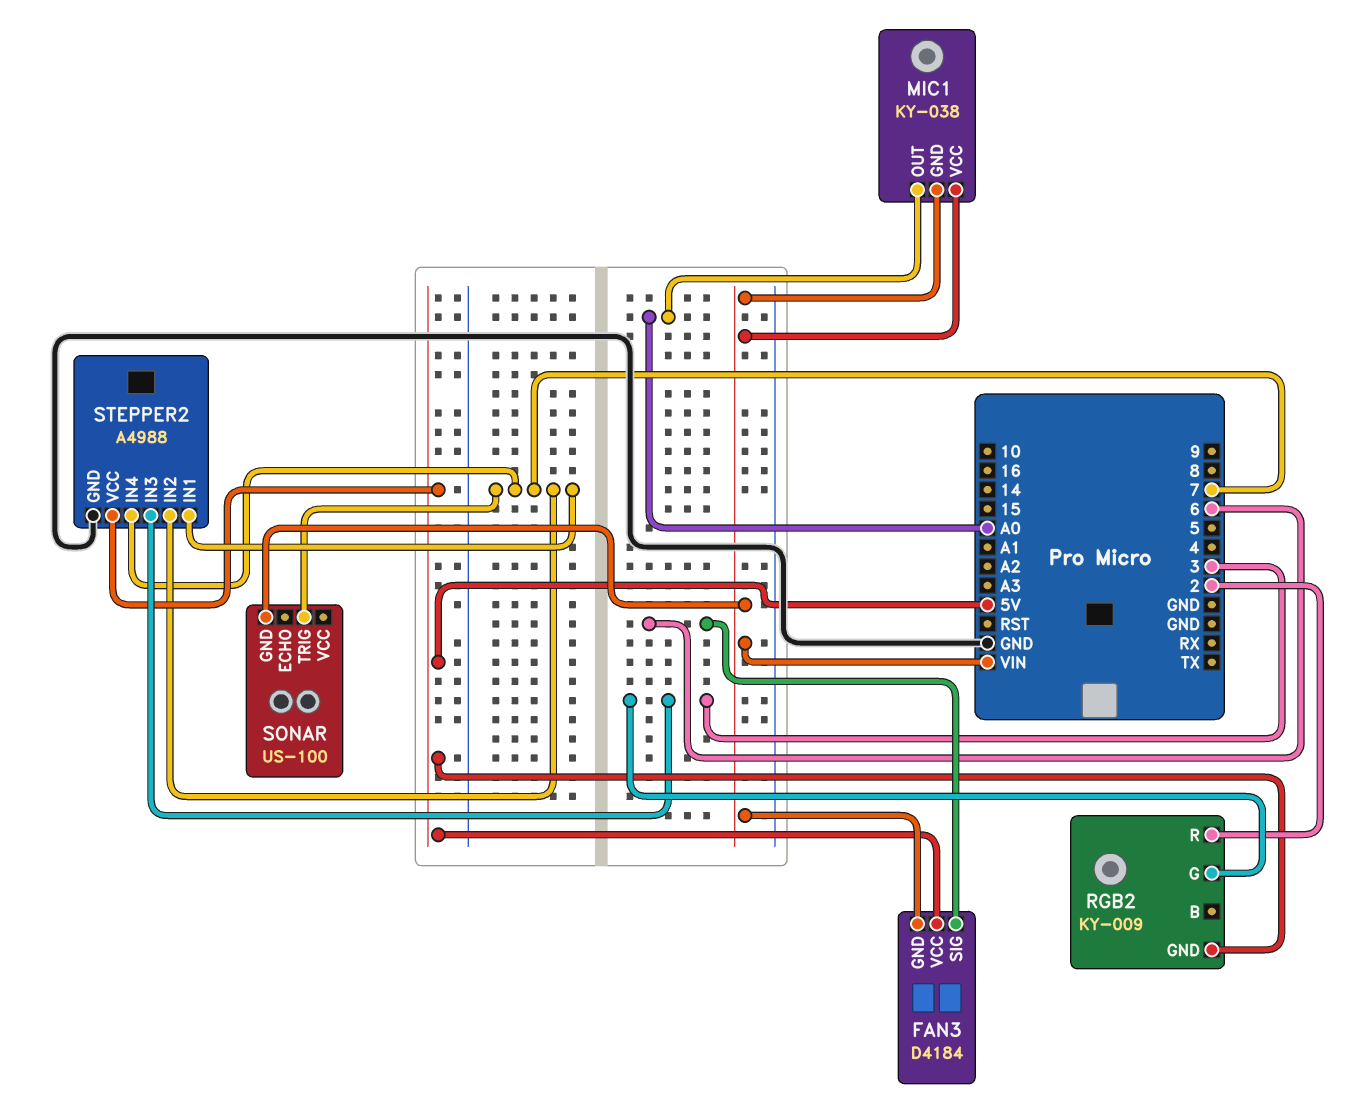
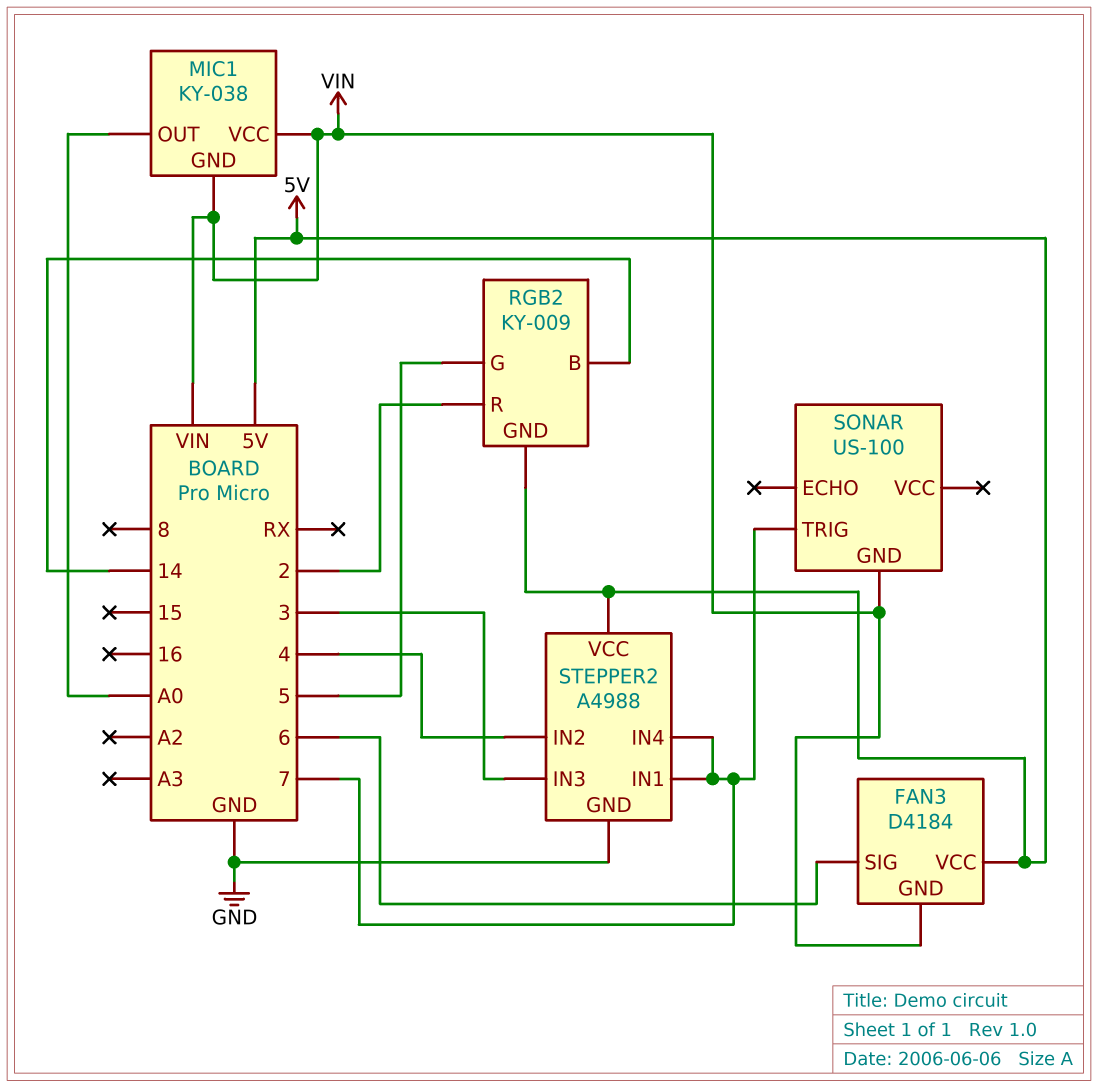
RGB2 pin B: none -> 14
RGB2 pin G: 3 -> 5
STEPPER2 pin IN2: 7 -> 4

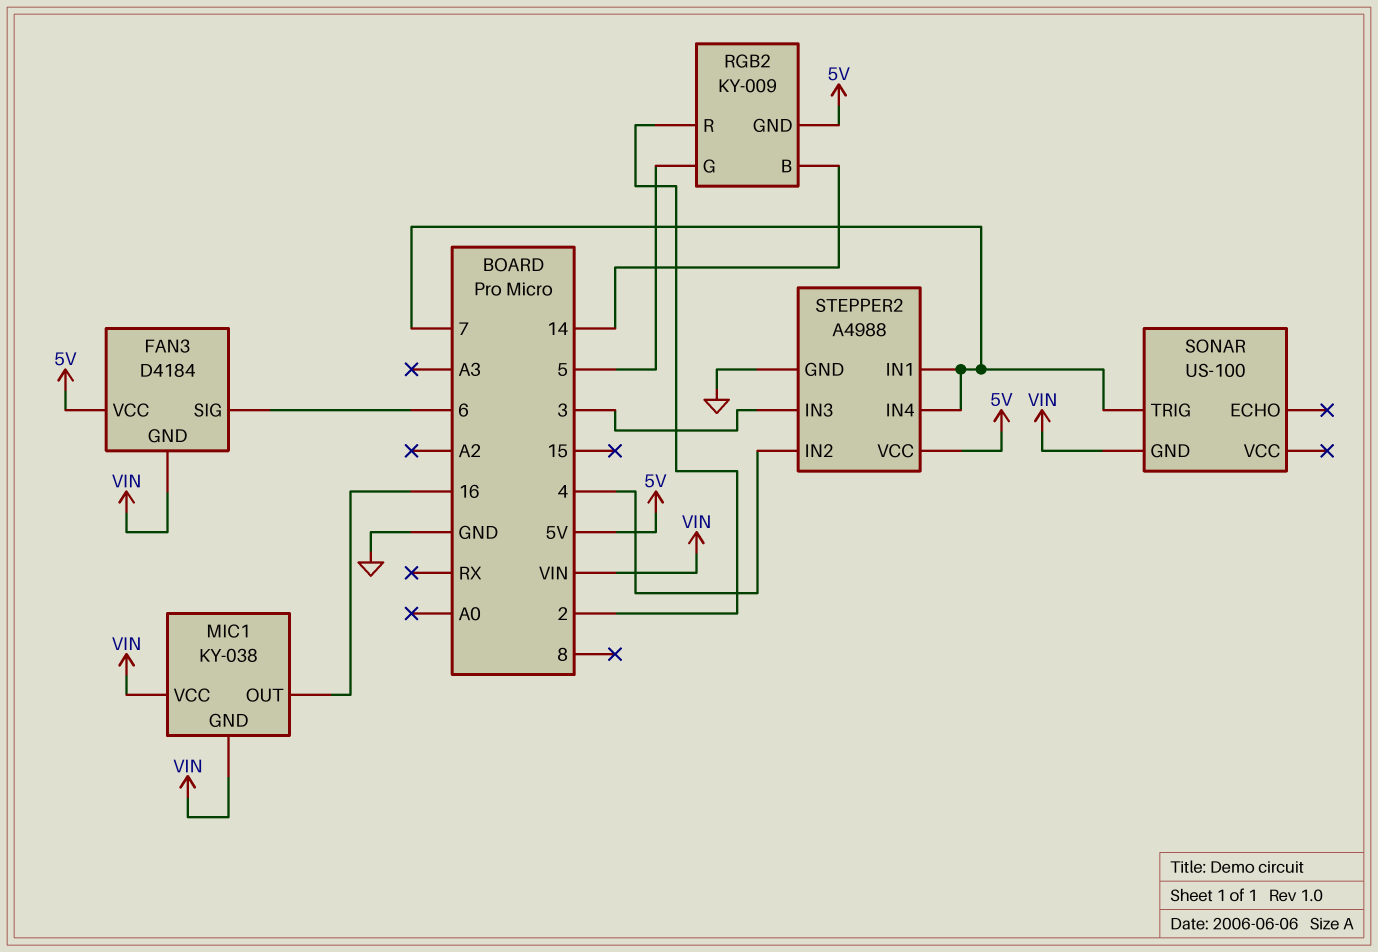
MIC1 pin OUT: A0 -> 16

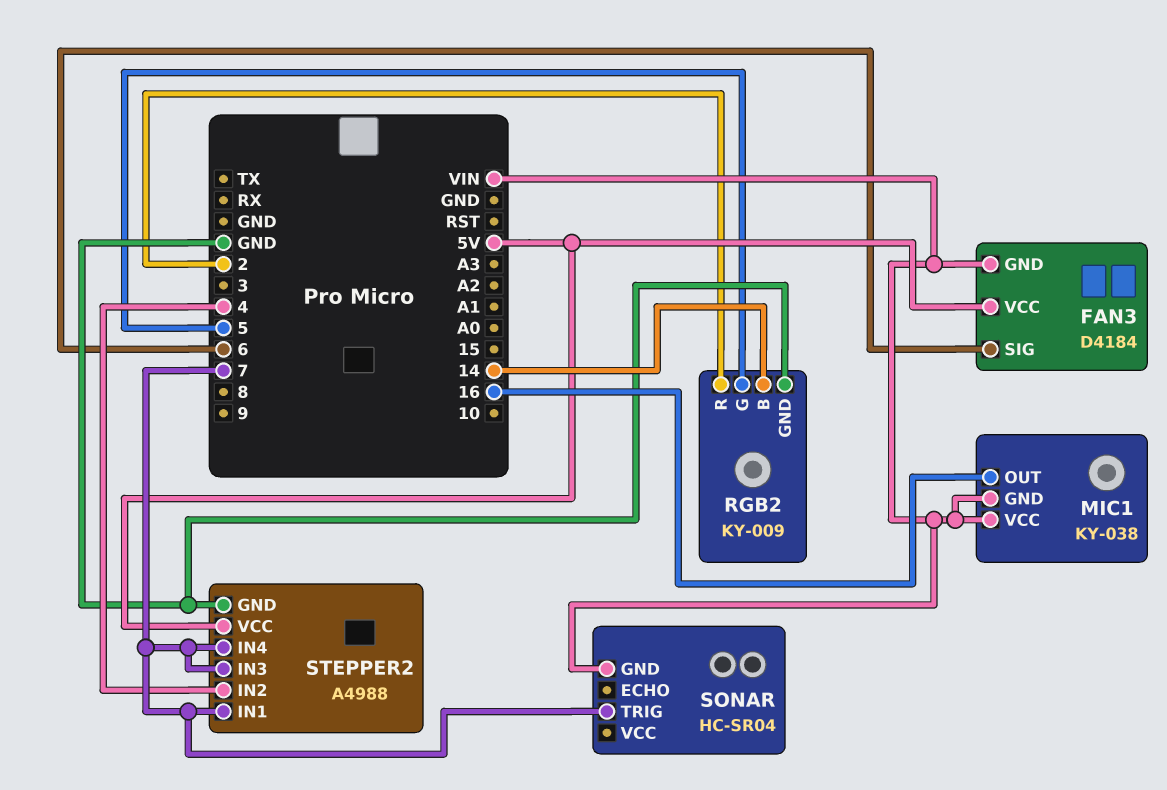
RGB2 pin GND: 5V -> GND
SONAR: US-100 -> HC-SR04
STEPPER2 pin IN3: 3 -> 7

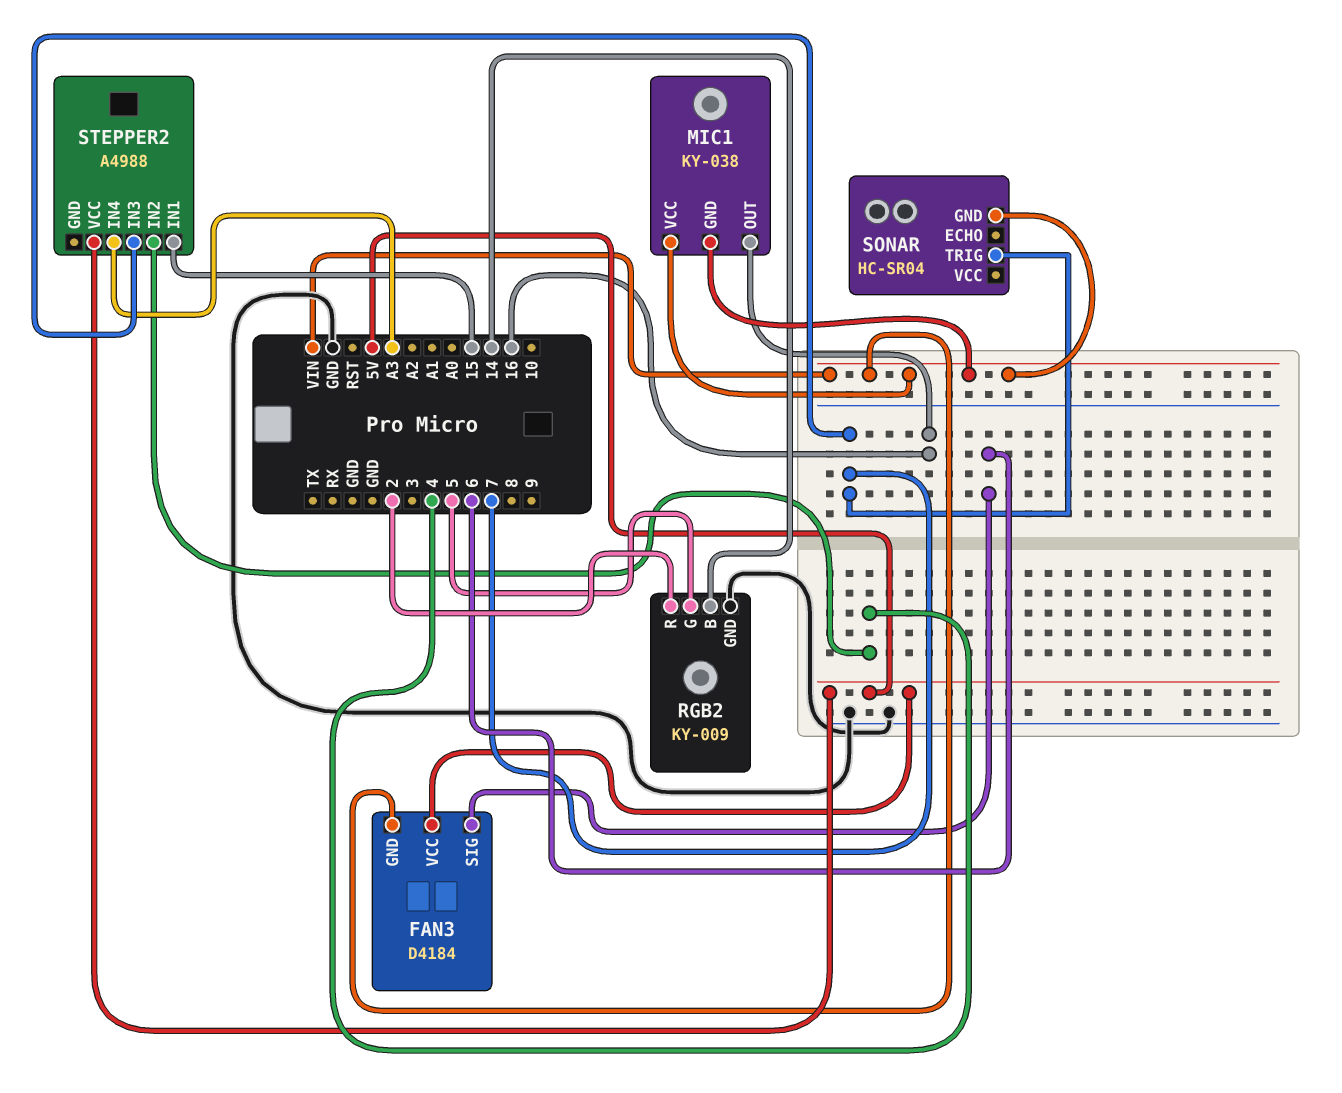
STEPPER2 pin GND: GND -> none
STEPPER2 pin IN1: 7 -> 15
STEPPER2 pin IN4: 7 -> A3

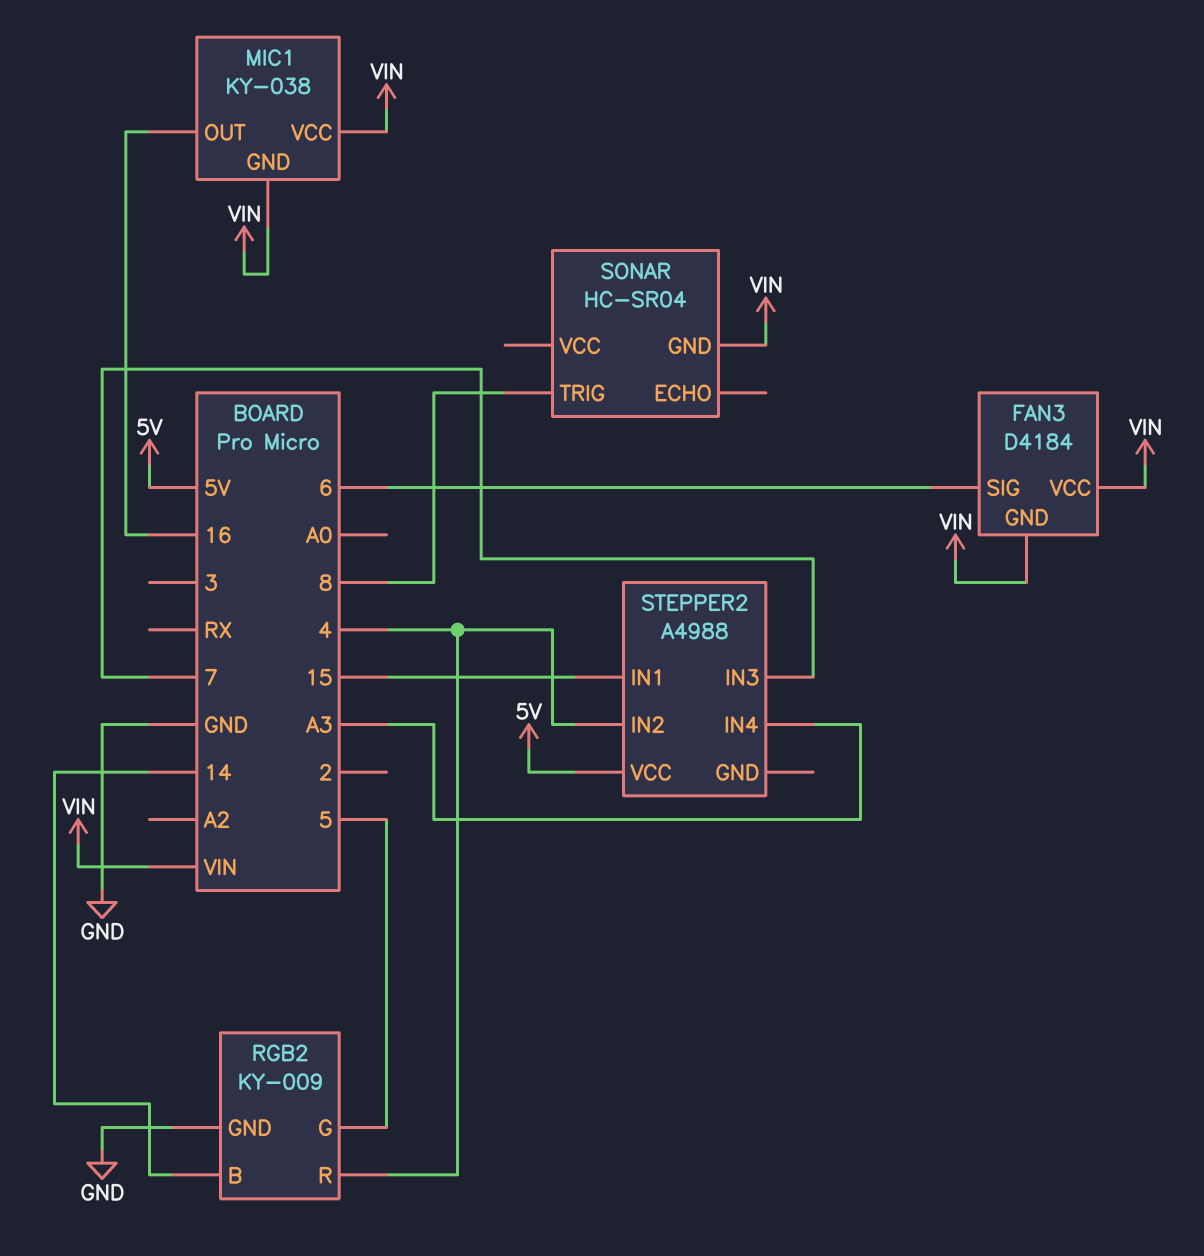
FAN3 pin VCC: 5V -> VIN
RGB2 pin R: 2 -> 4
SONAR pin TRIG: 7 -> 8

